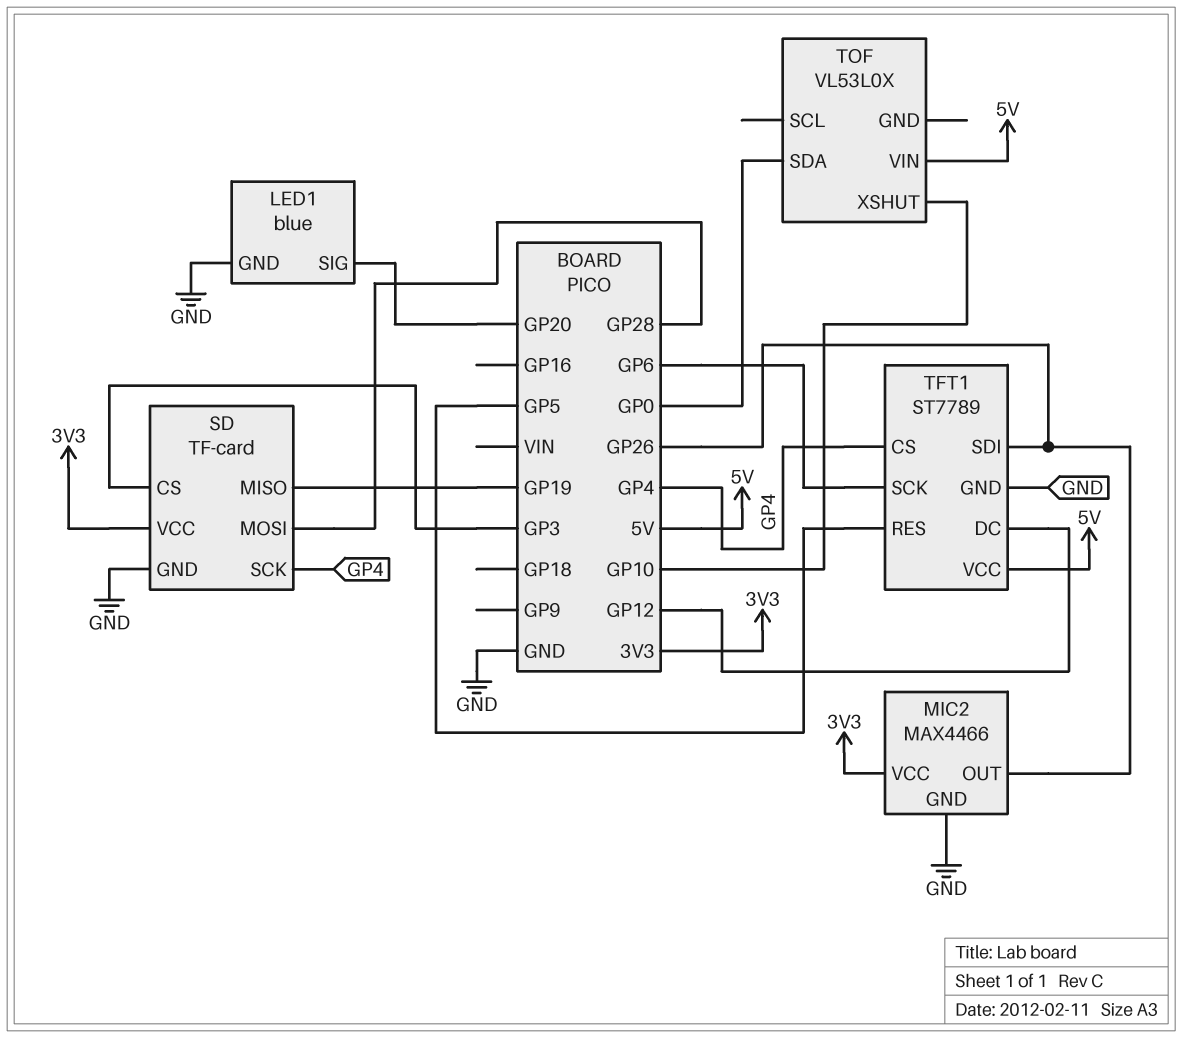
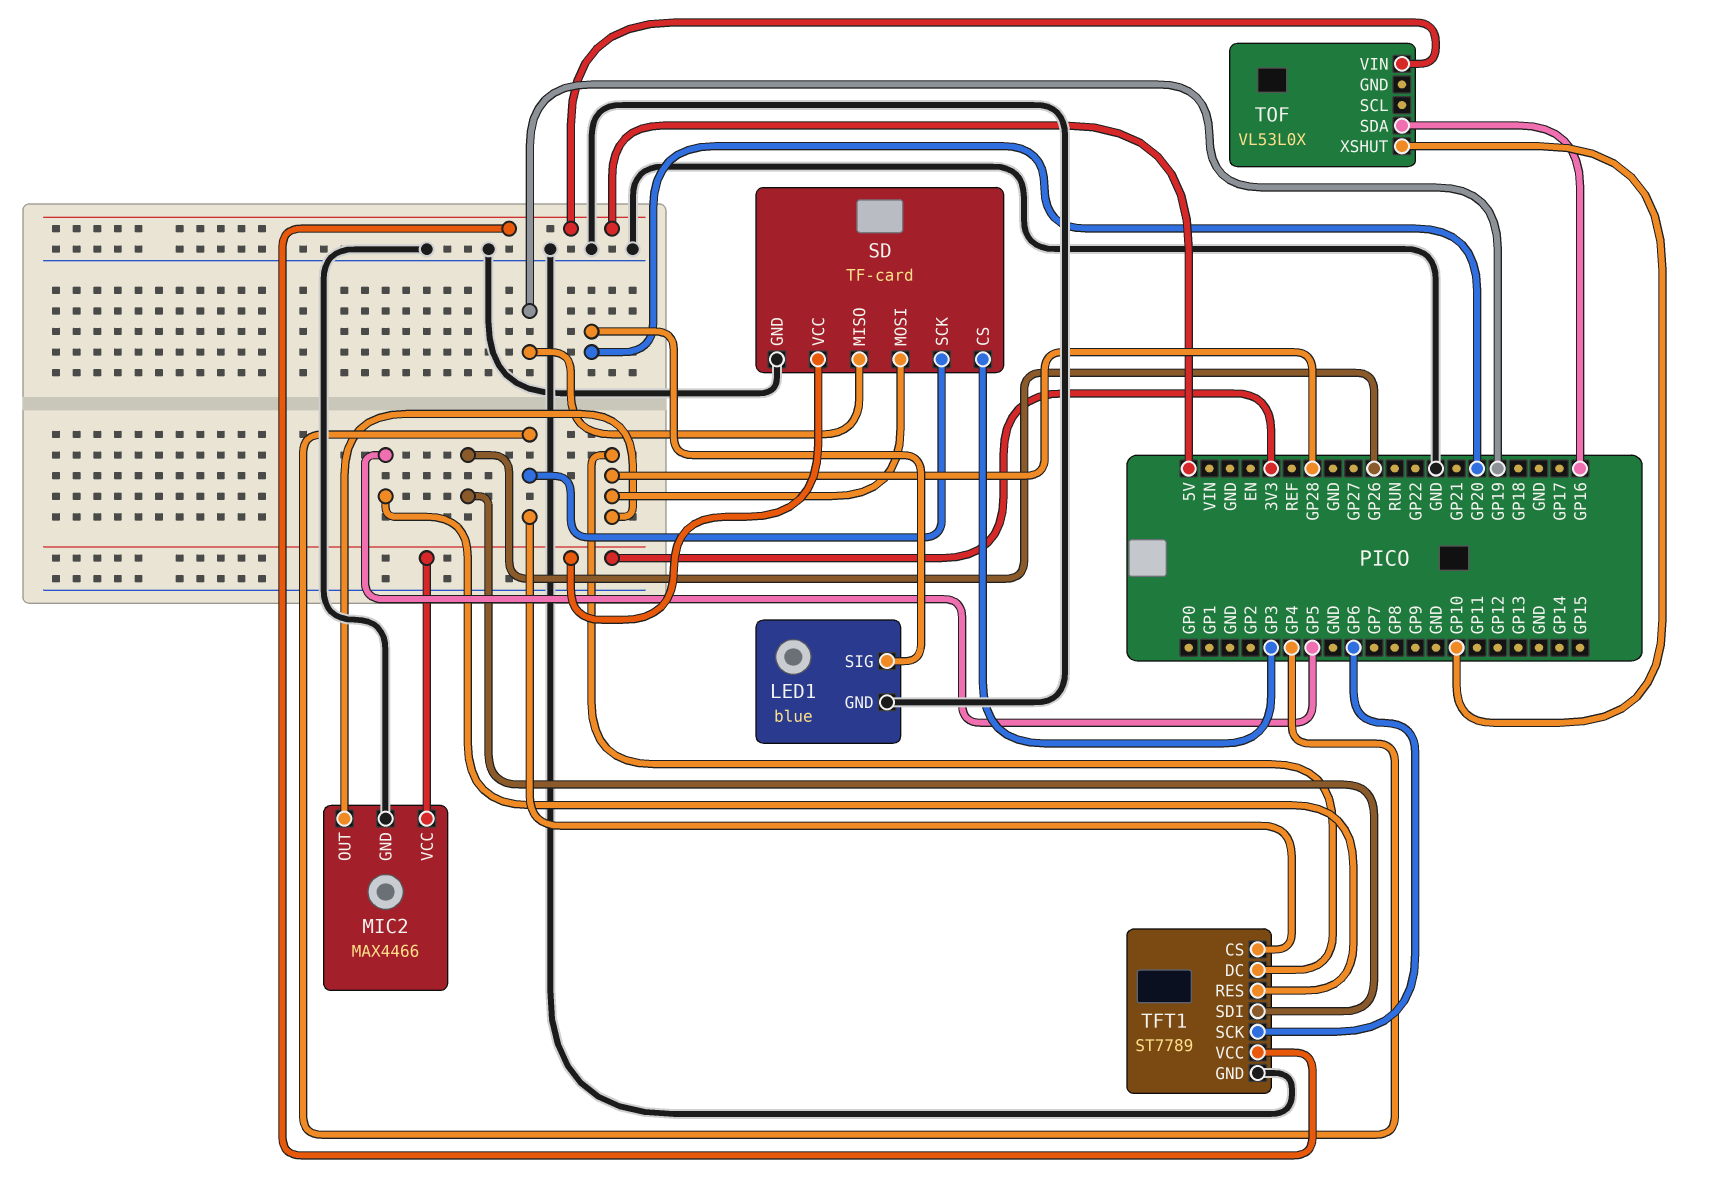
MIC2 pin OUT: GP26 -> GP28
TFT1 pin DC: GP12 -> GP28
TOF pin SDA: GP0 -> GP16

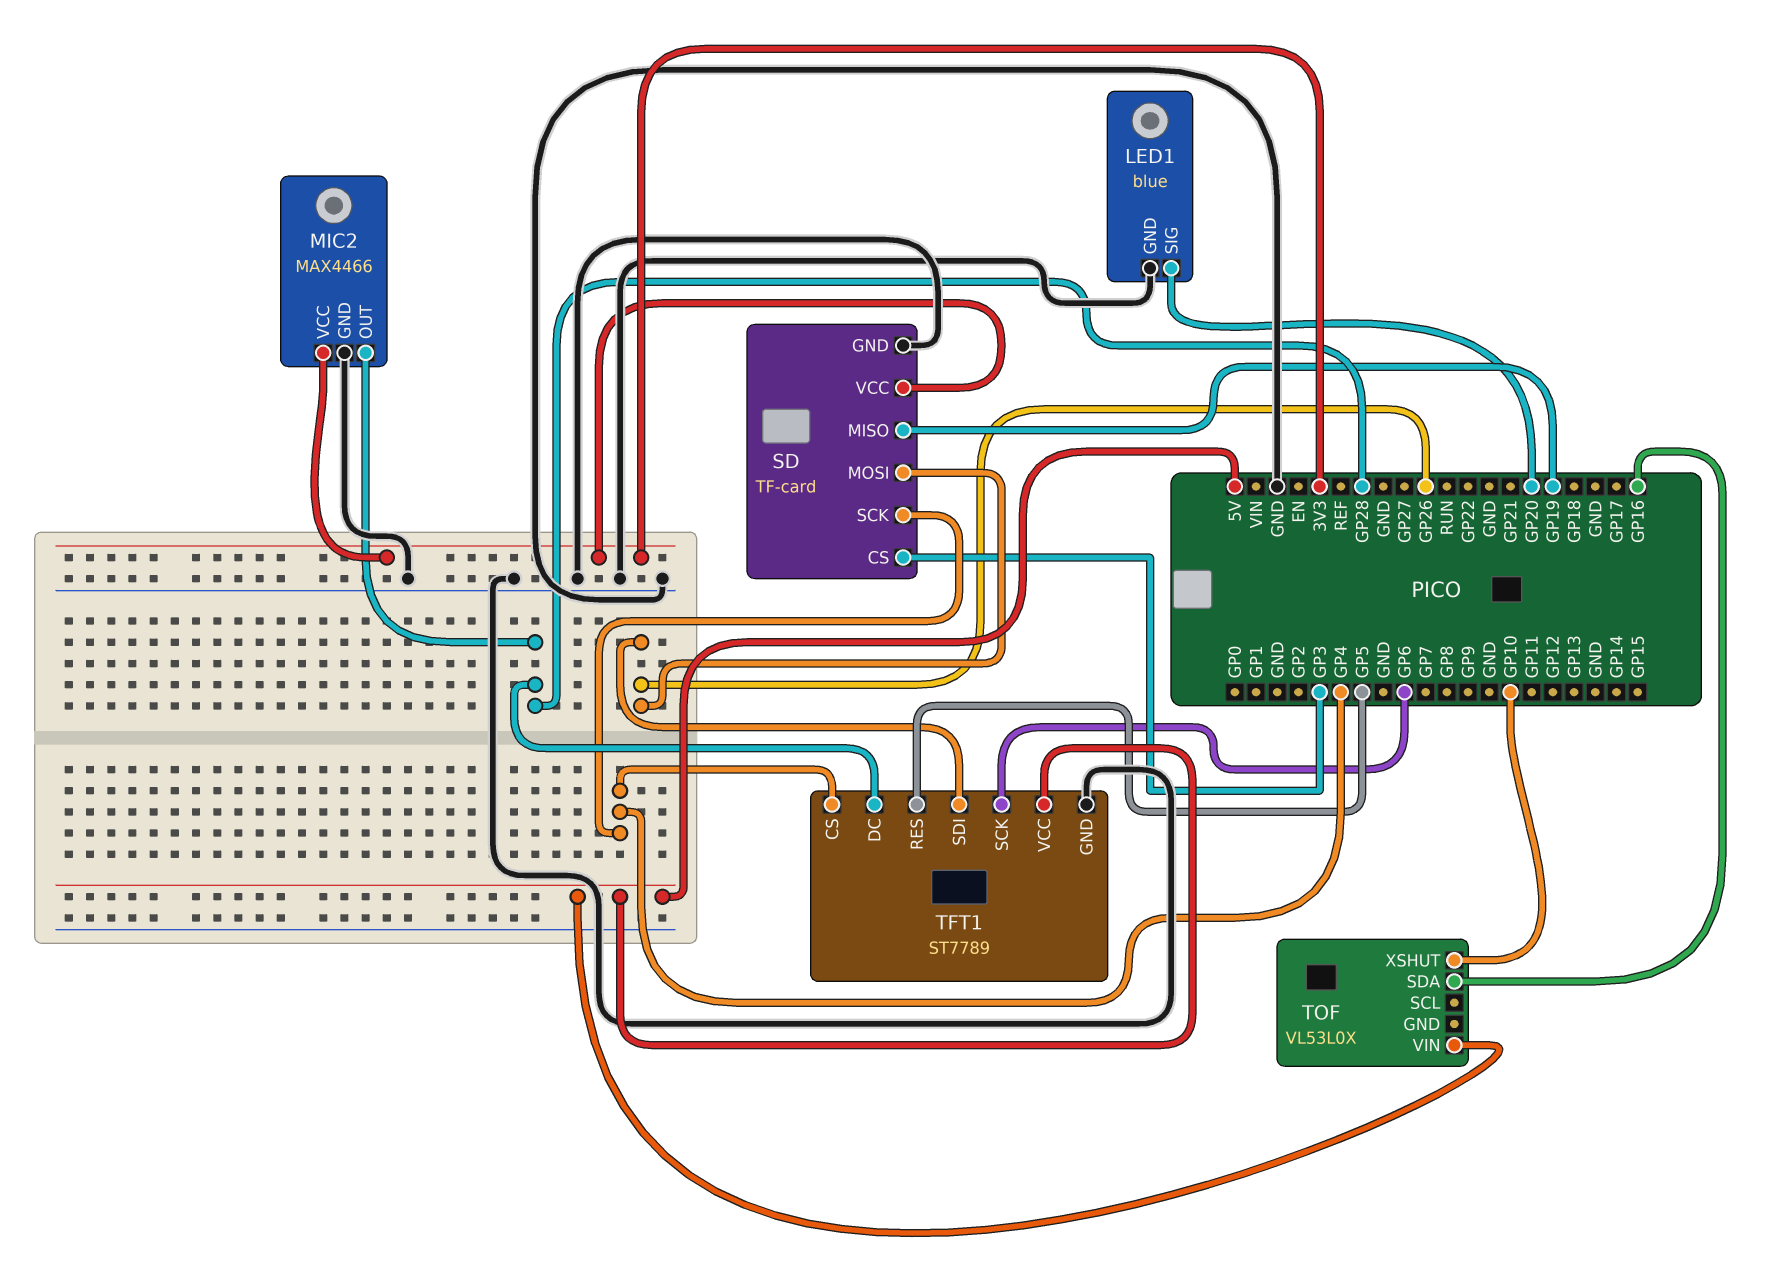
SD pin MOSI: GP28 -> GP26

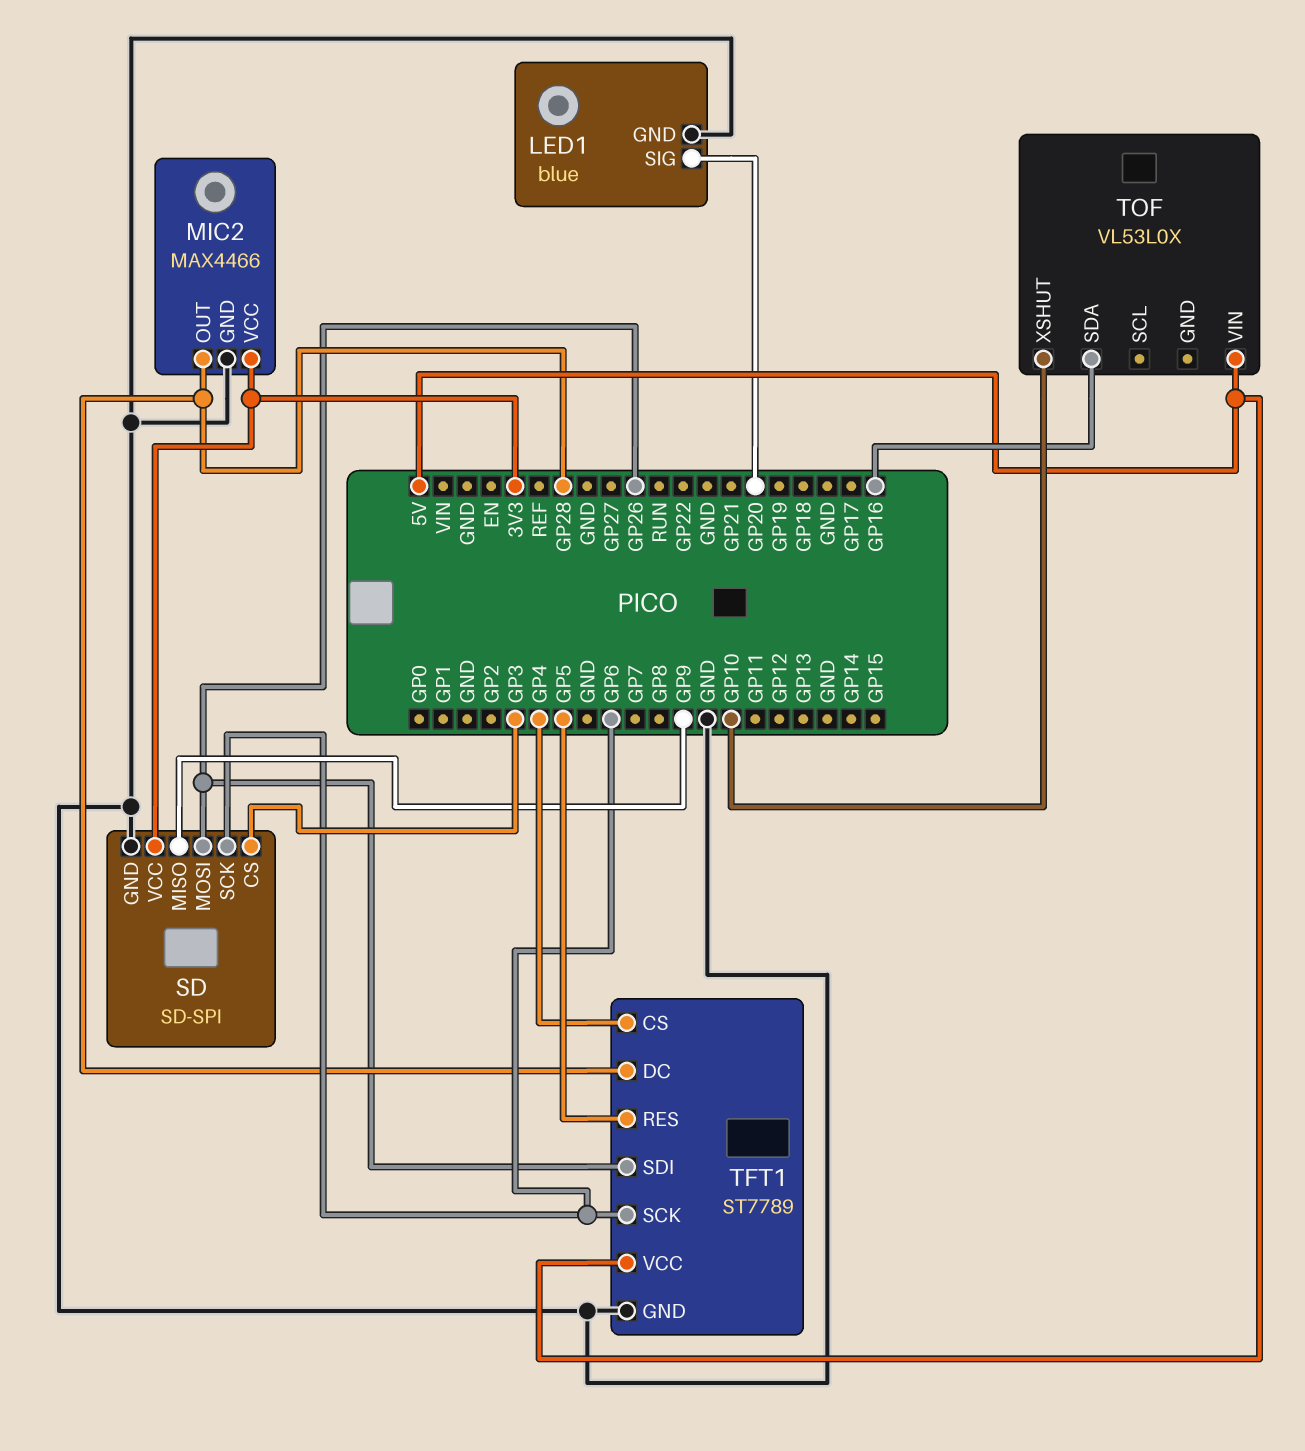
SD: TF-card -> SD-SPI
SD pin MISO: GP19 -> GP9
SD pin SCK: GP4 -> GP6

